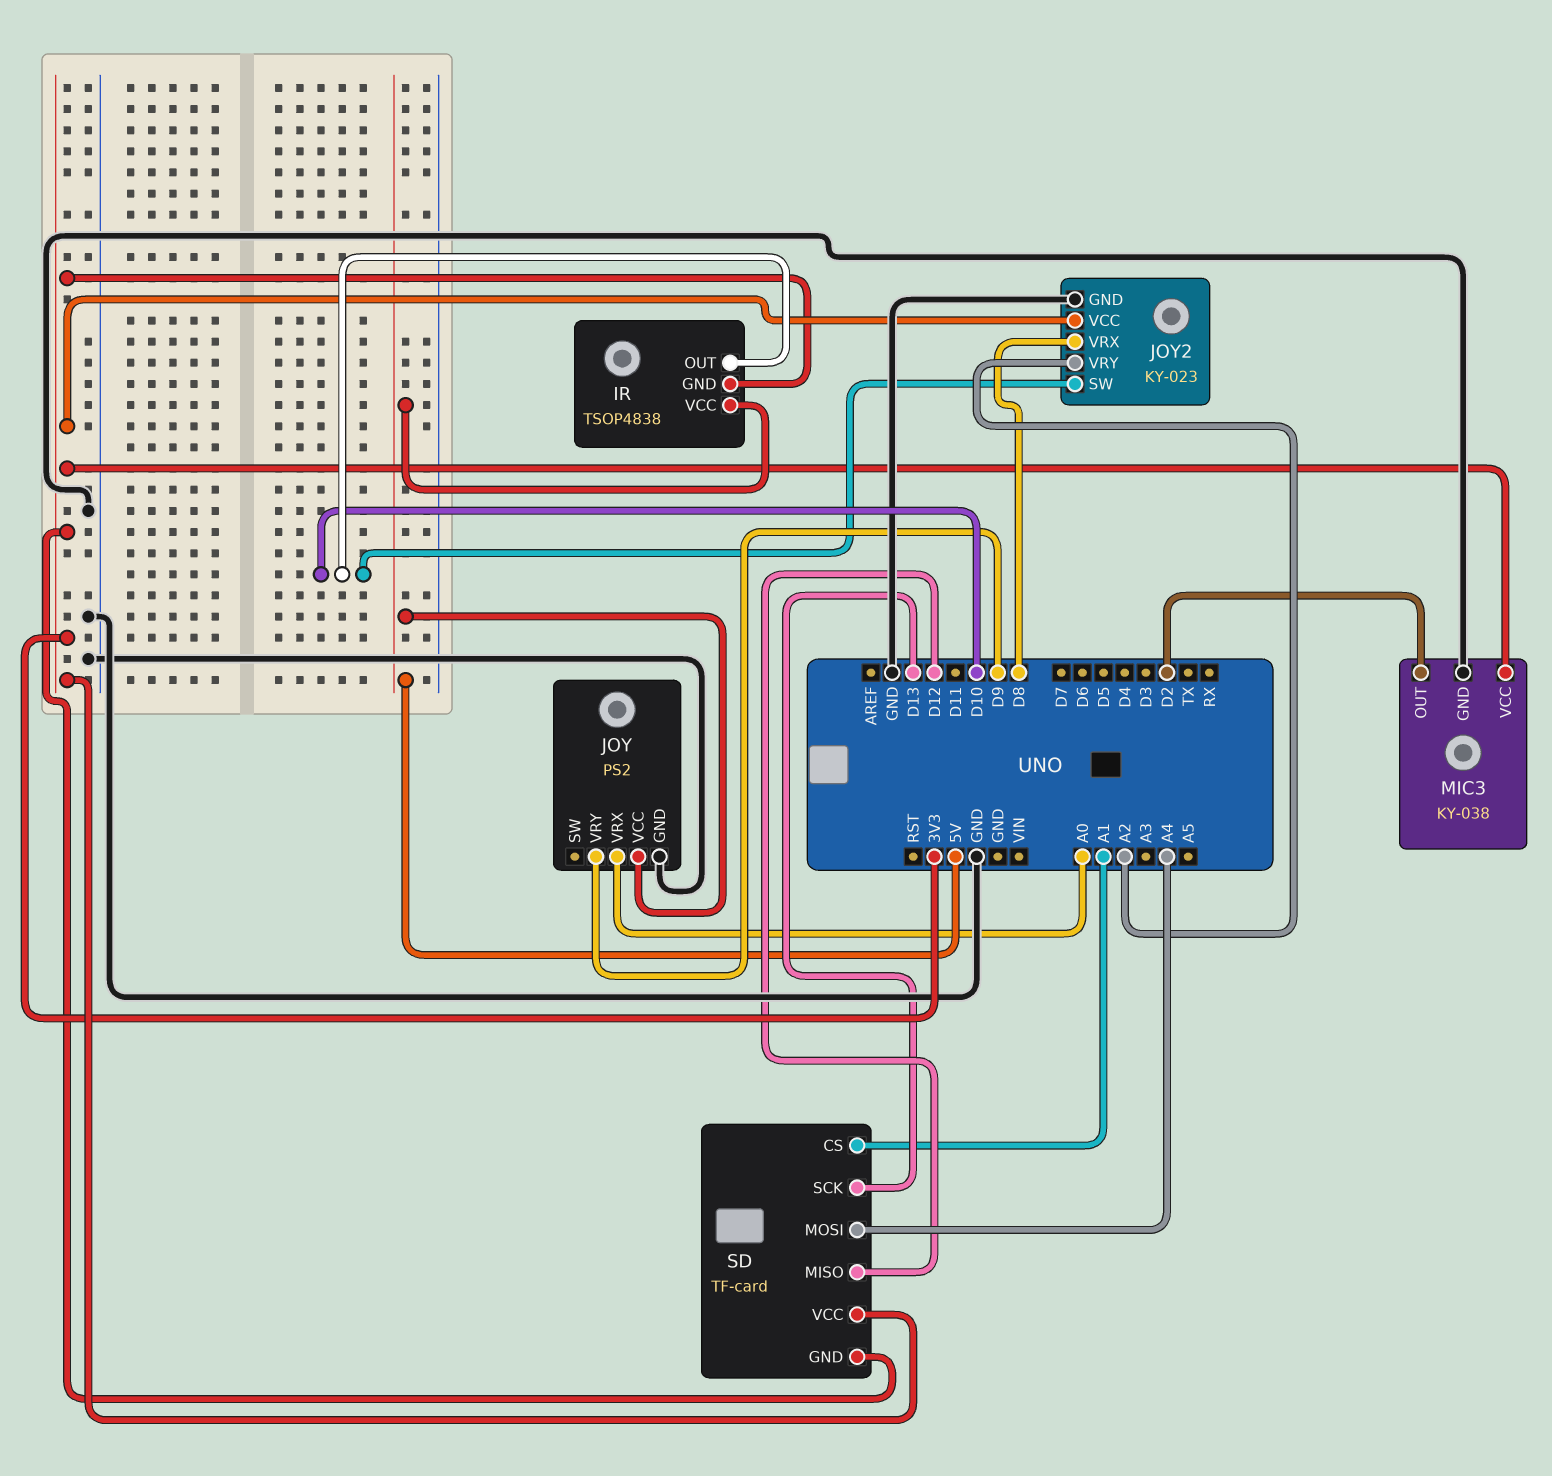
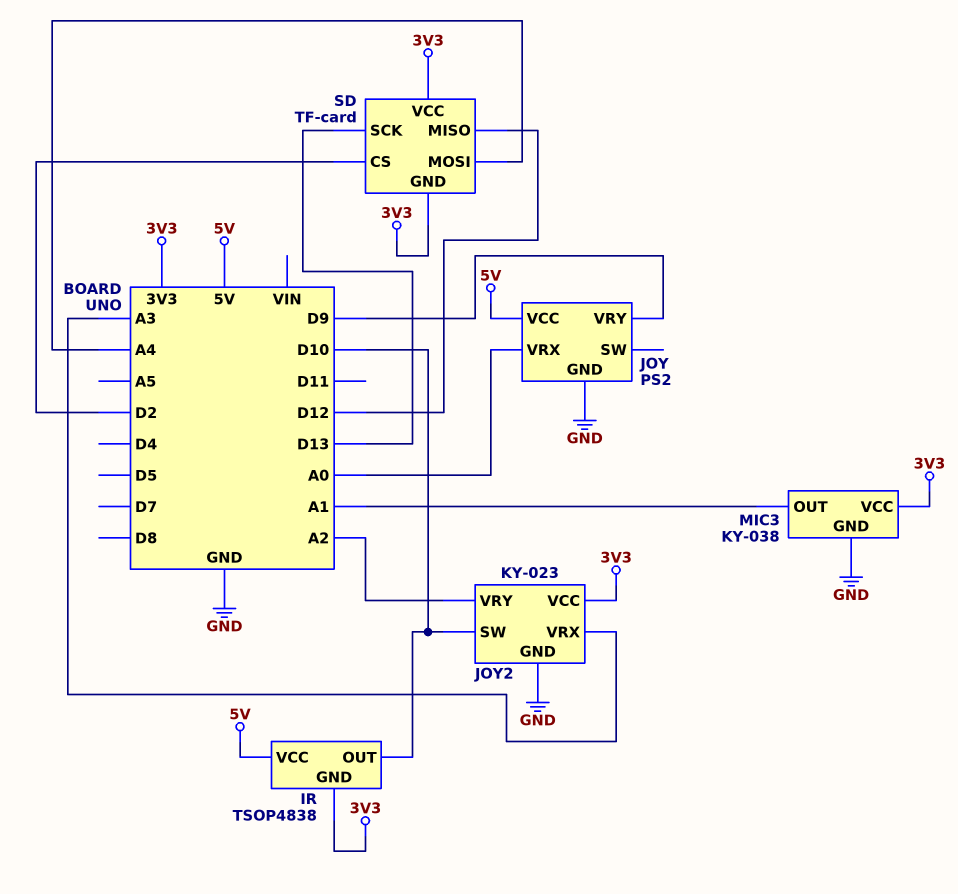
JOY2 pin VRX: D8 -> A3
MIC3 pin OUT: D2 -> A1
SD pin CS: A1 -> D2

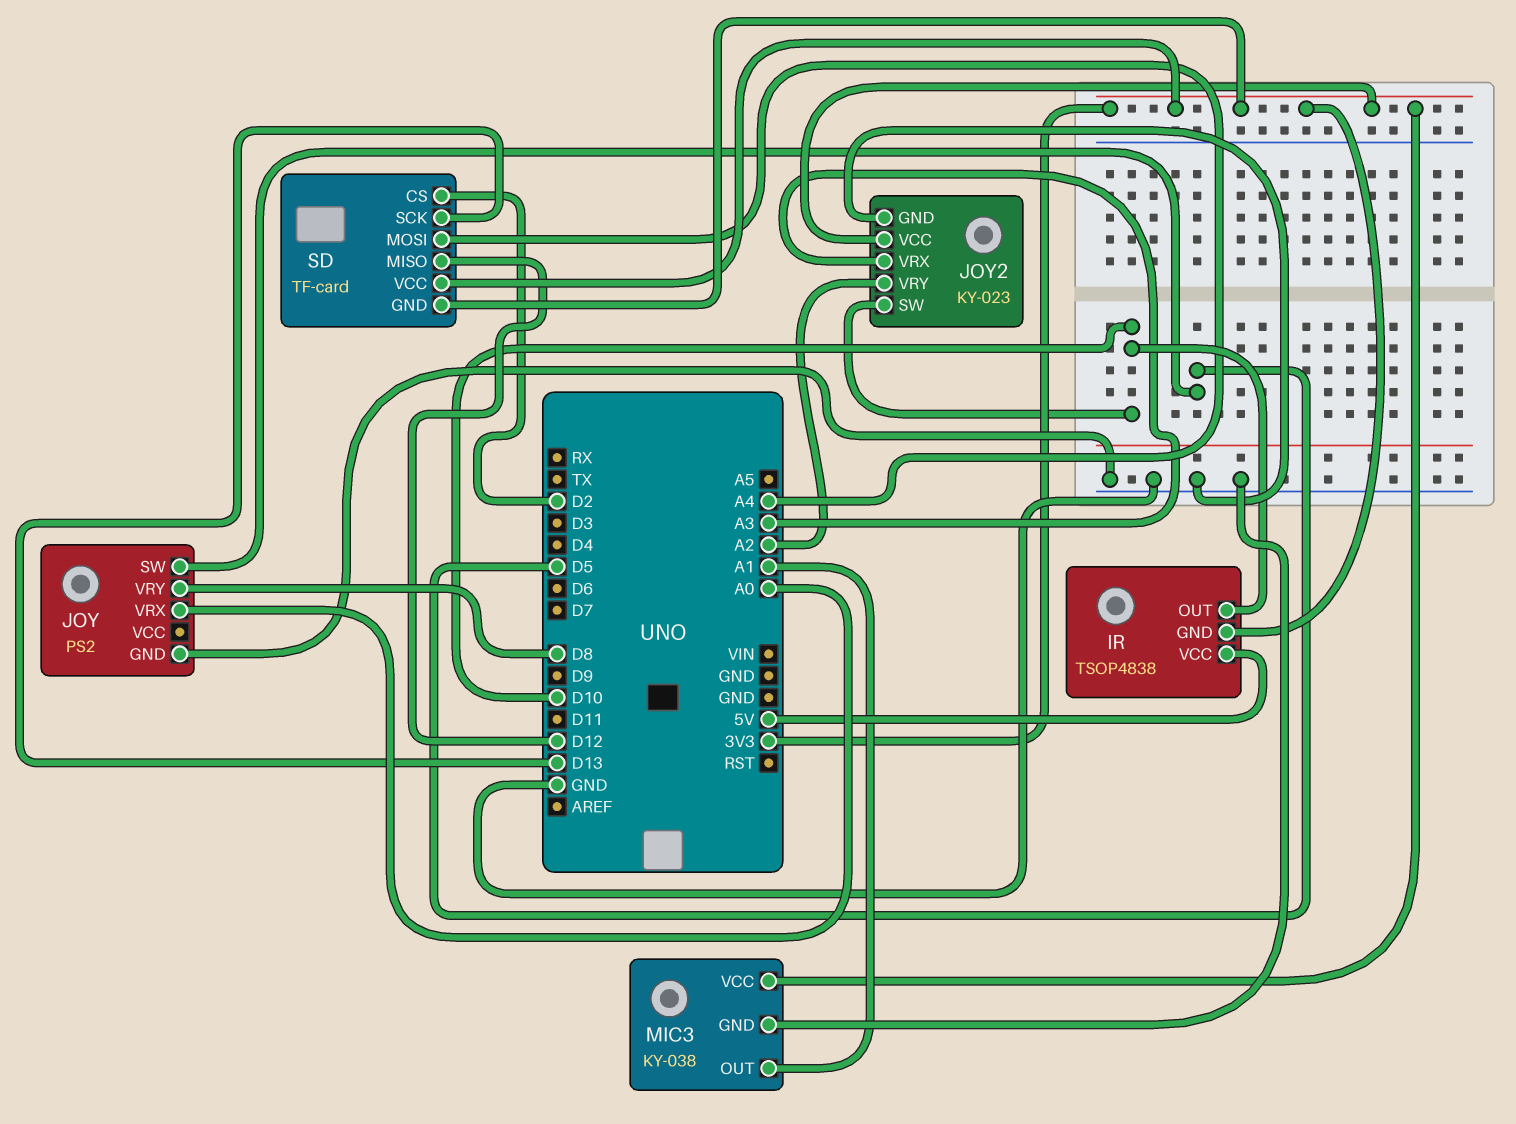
JOY pin SW: none -> D5
JOY pin VCC: 5V -> none
JOY pin VRY: D9 -> D8

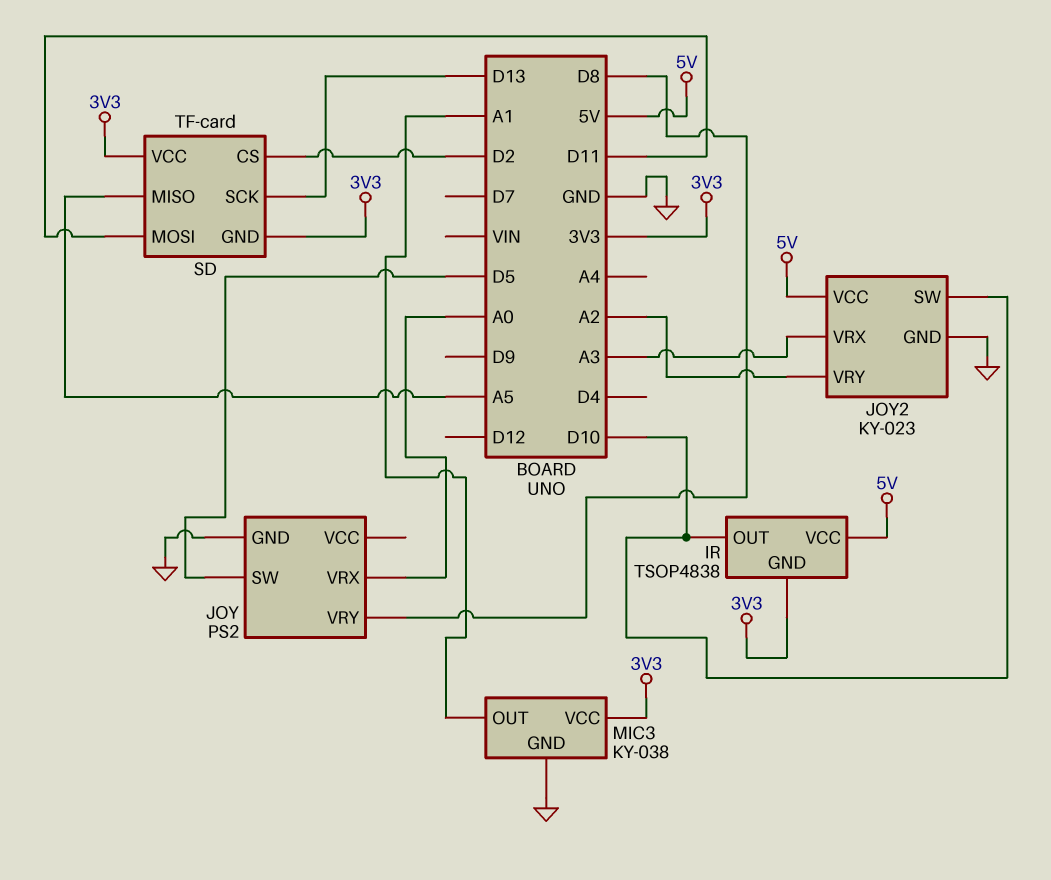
JOY2 pin VCC: 3V3 -> 5V
SD pin MISO: D12 -> A5
SD pin MOSI: A4 -> D11

